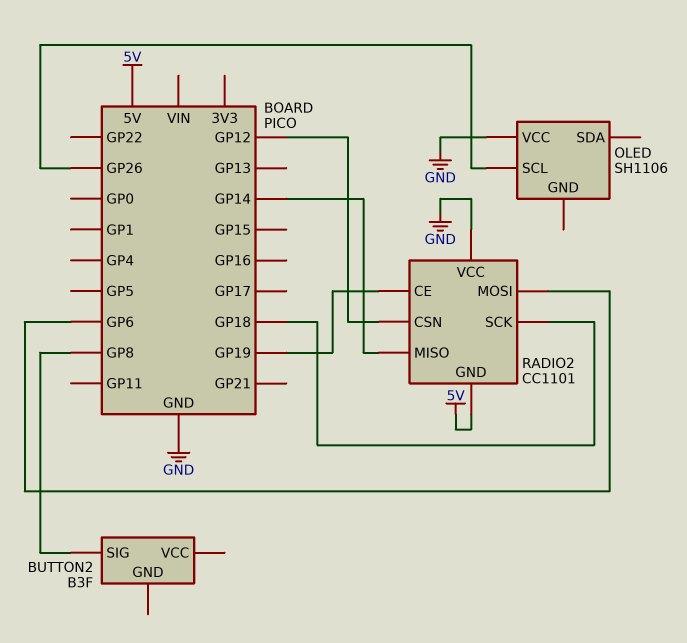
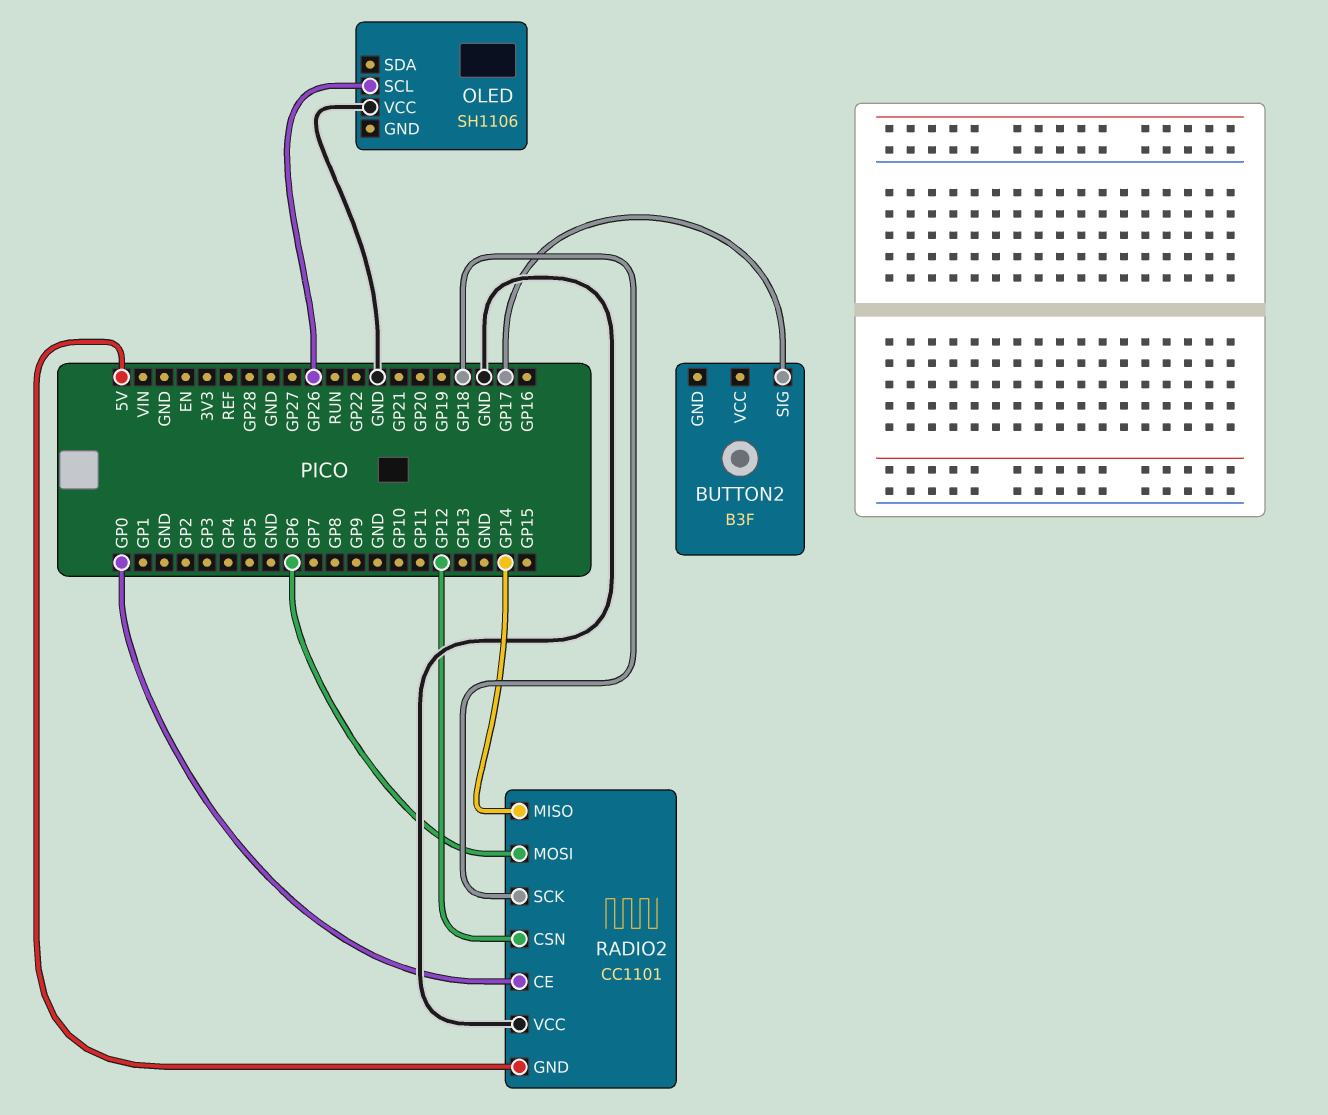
BUTTON2 pin SIG: GP8 -> GP17
RADIO2 pin CE: GP19 -> GP0

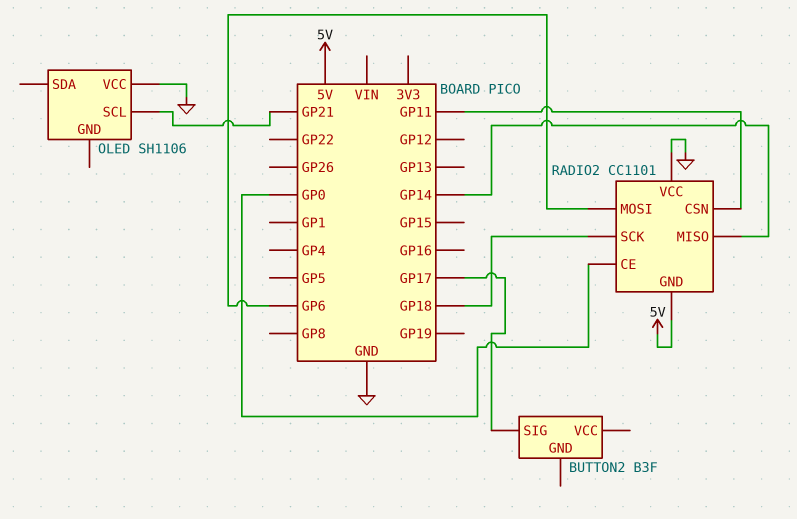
OLED pin SCL: GP26 -> GP21
RADIO2 pin CSN: GP12 -> GP11

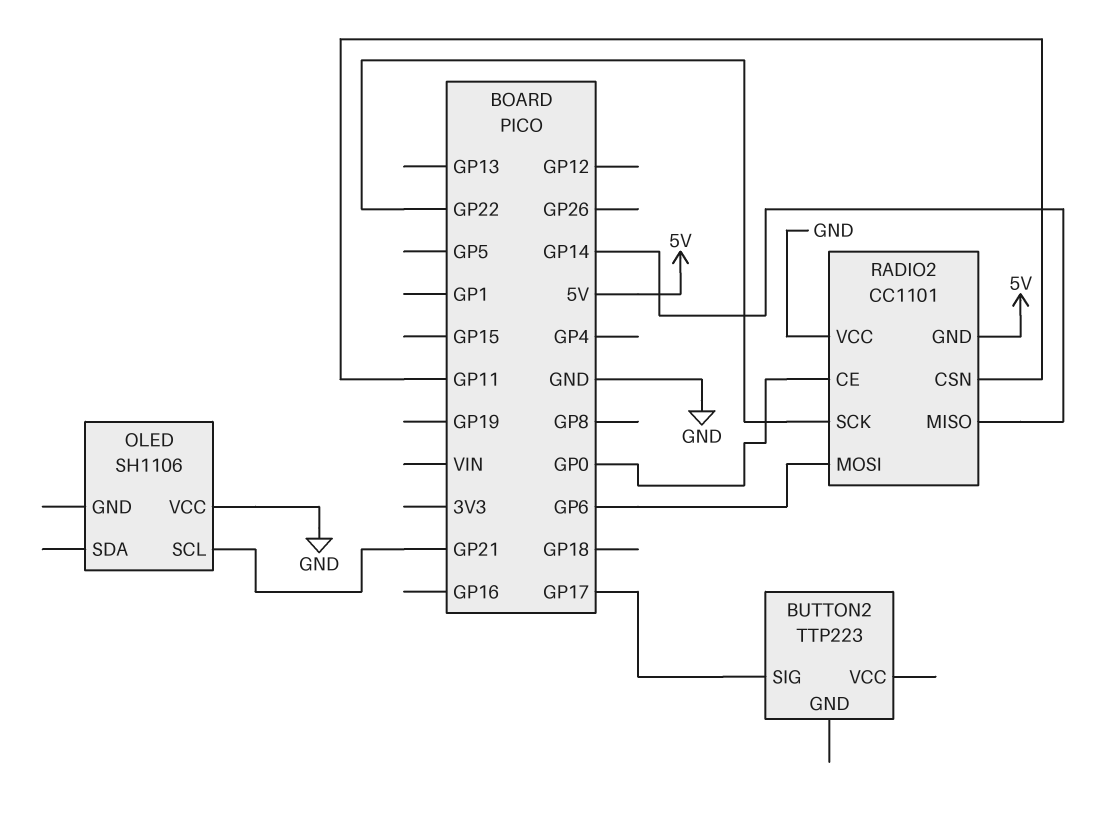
BUTTON2: B3F -> TTP223
RADIO2 pin SCK: GP18 -> GP22

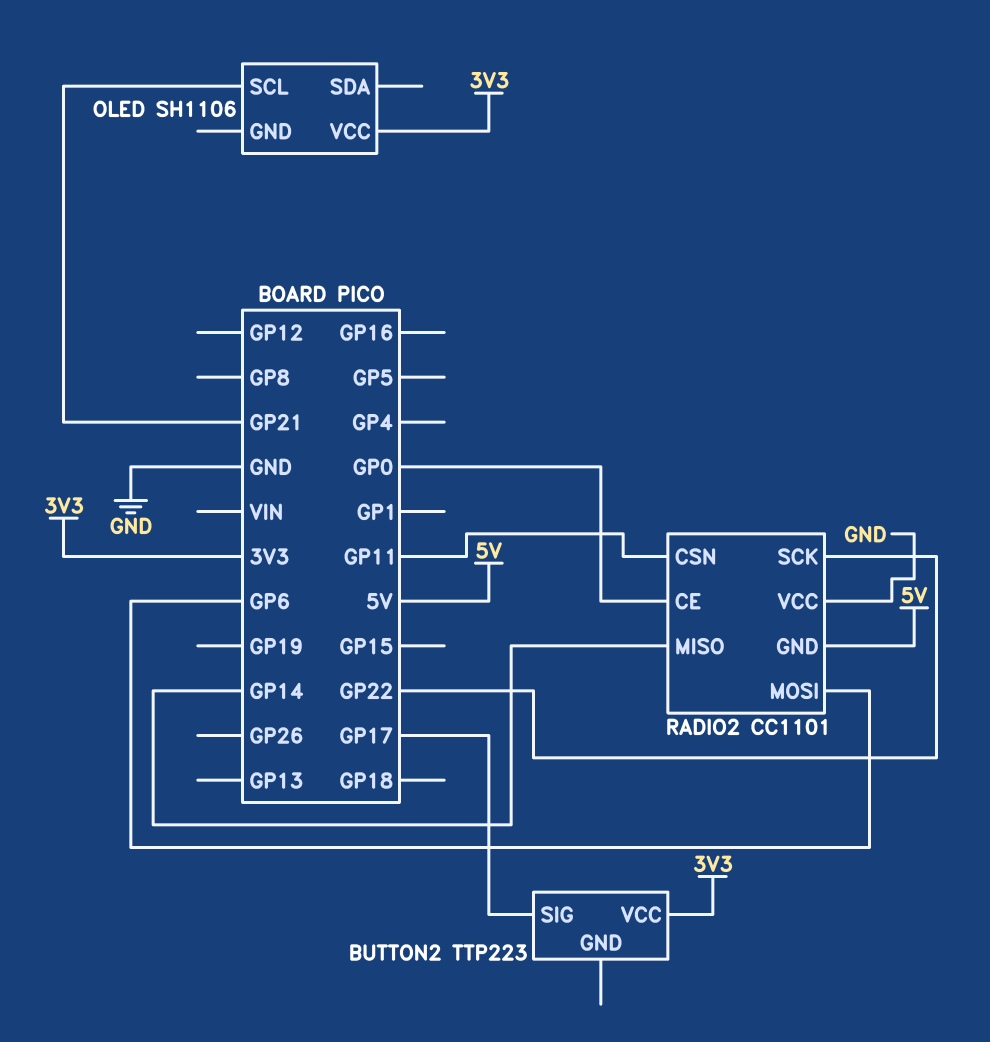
BUTTON2 pin VCC: none -> 3V3
OLED pin VCC: GND -> 3V3

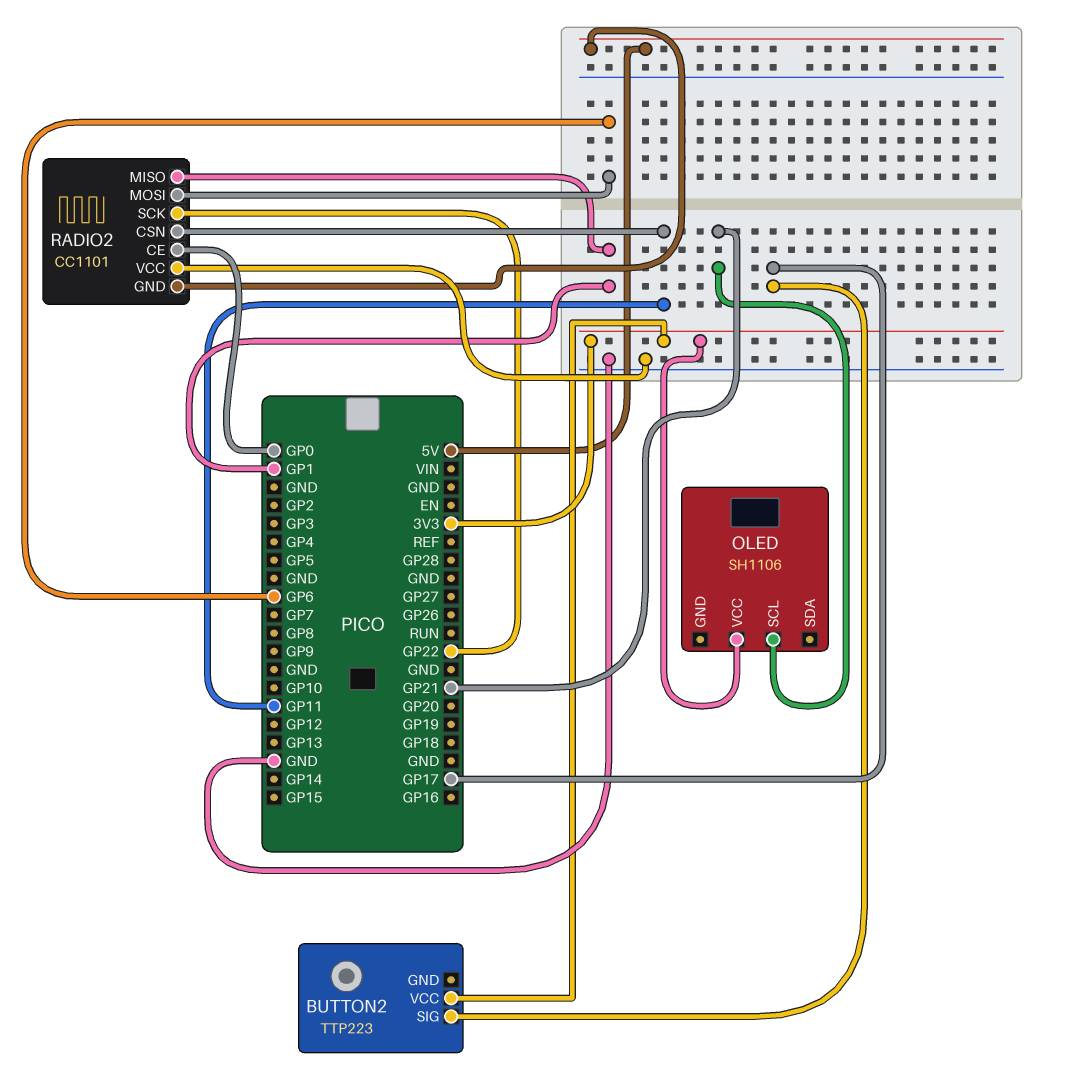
RADIO2 pin MISO: GP14 -> GP1

